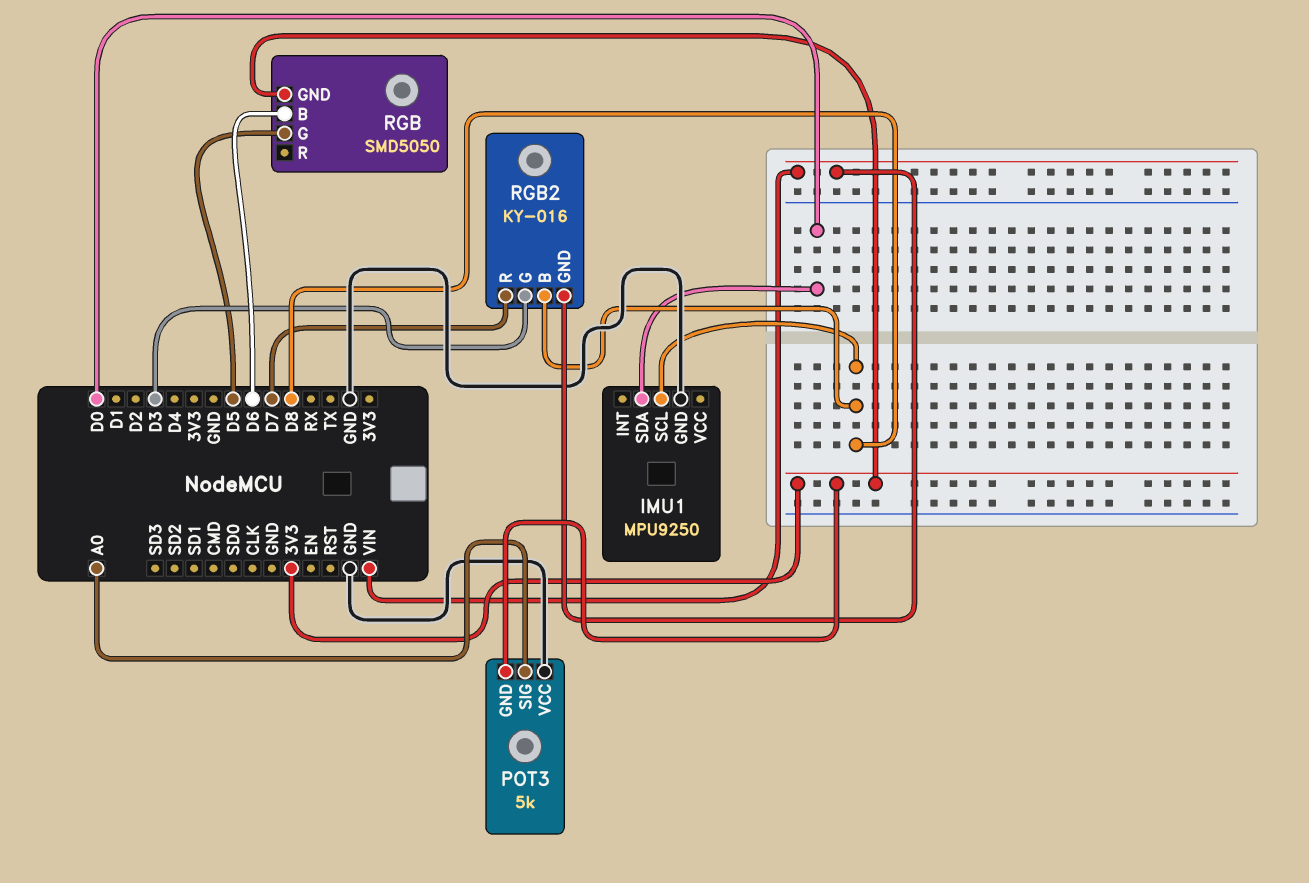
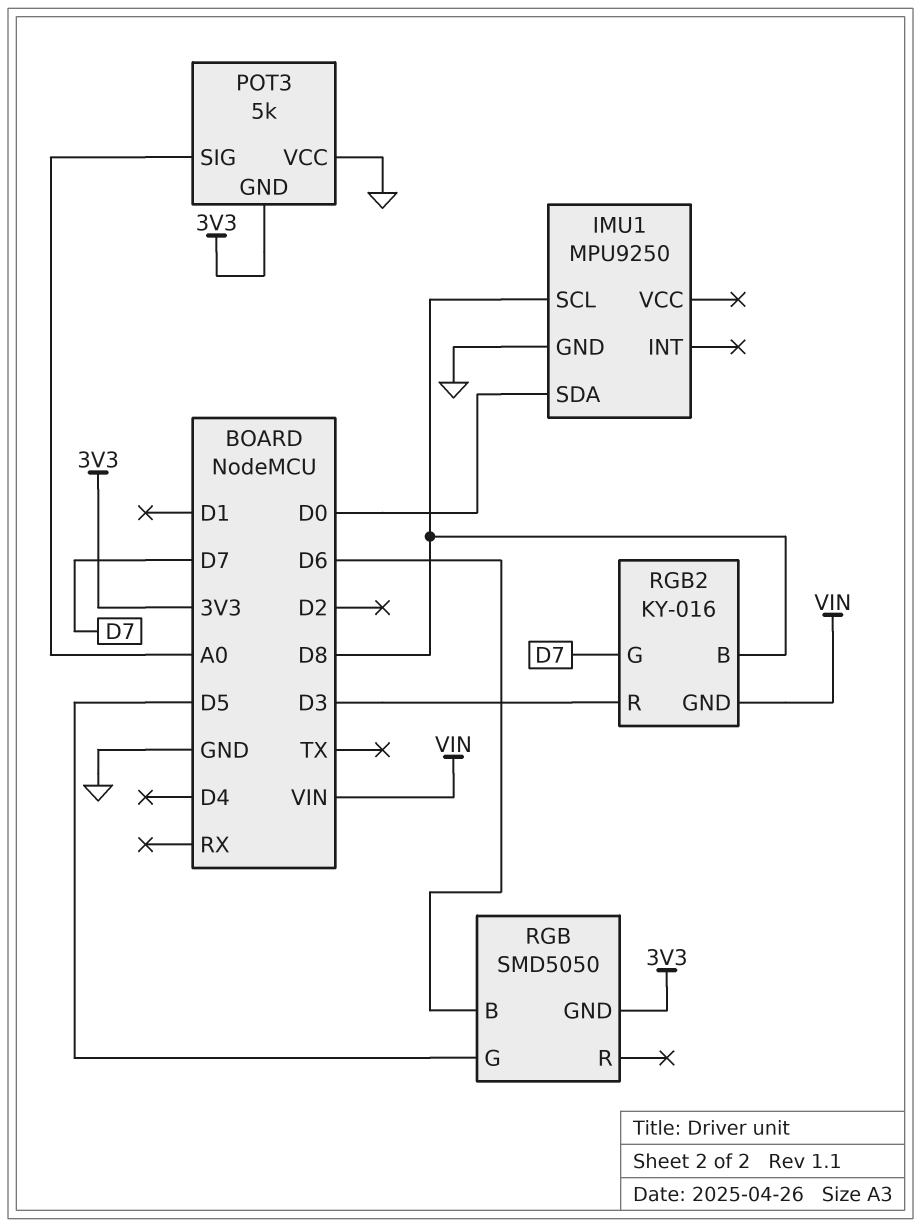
RGB2 pin G: D3 -> D7
RGB2 pin R: D7 -> D3

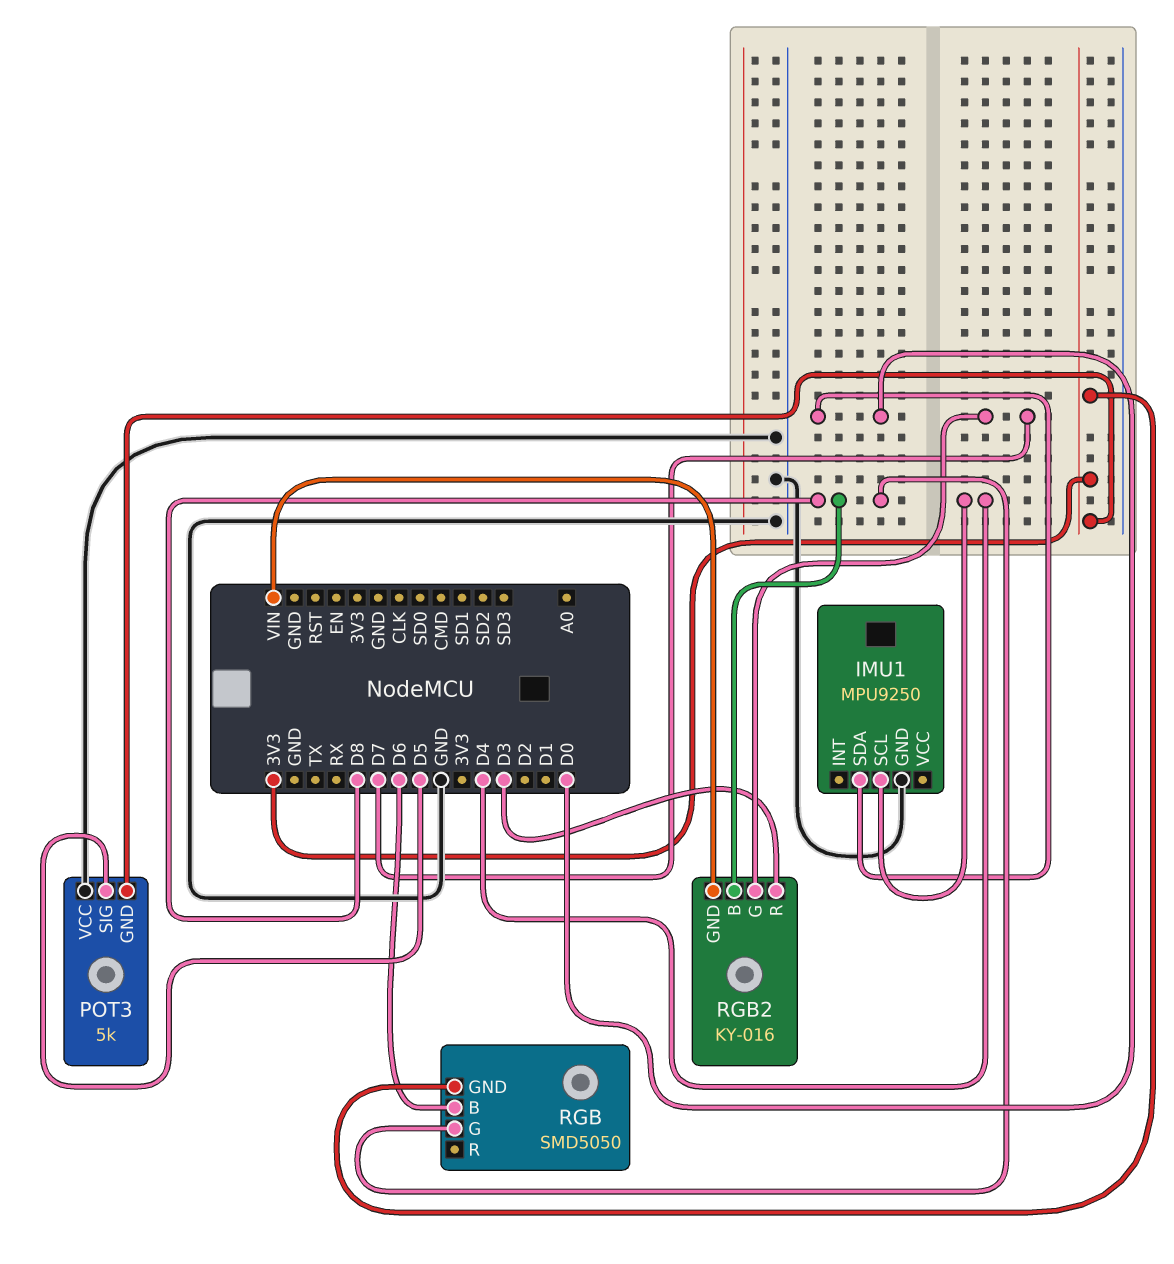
IMU1 pin SCL: D8 -> D4
POT3 pin SIG: A0 -> D5
RGB pin G: D5 -> D8

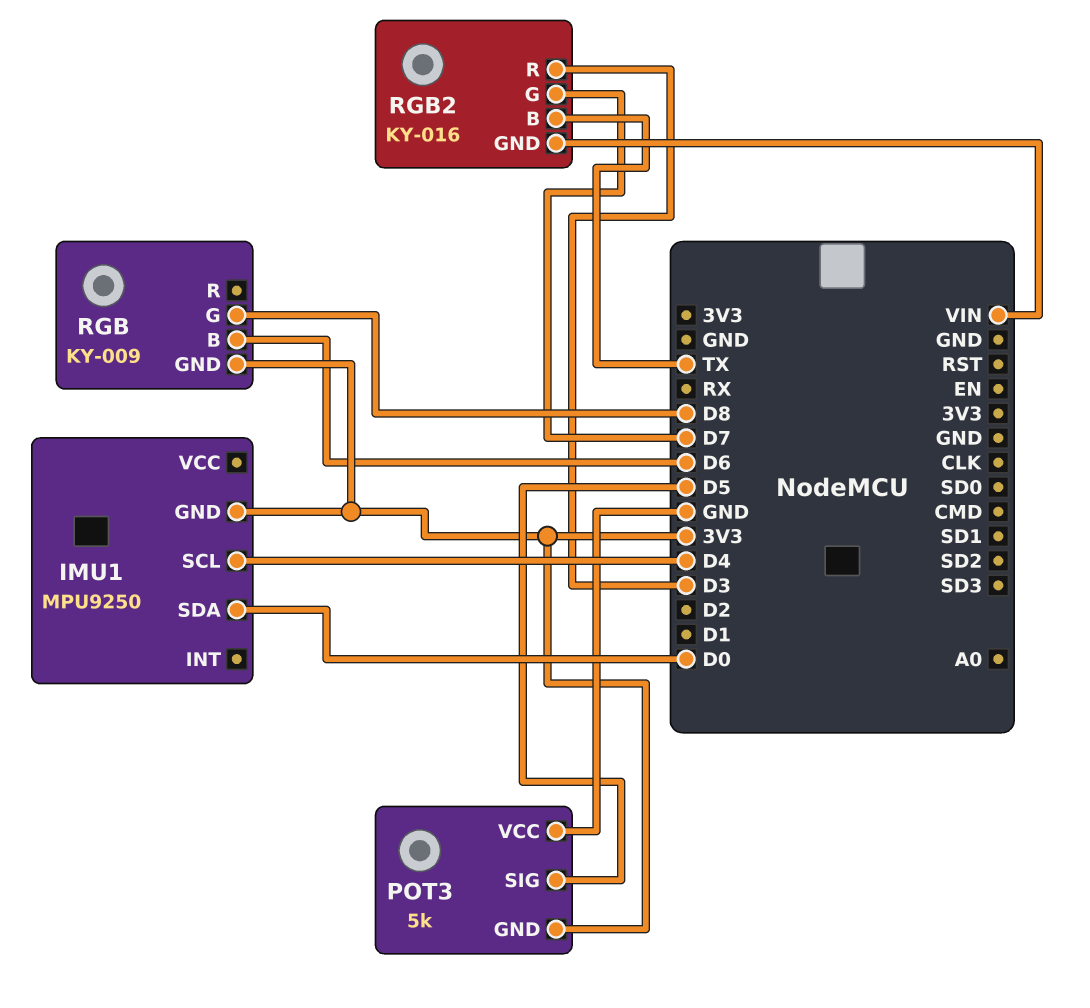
IMU1 pin GND: GND -> 3V3
RGB: SMD5050 -> KY-009
RGB2 pin B: D8 -> TX

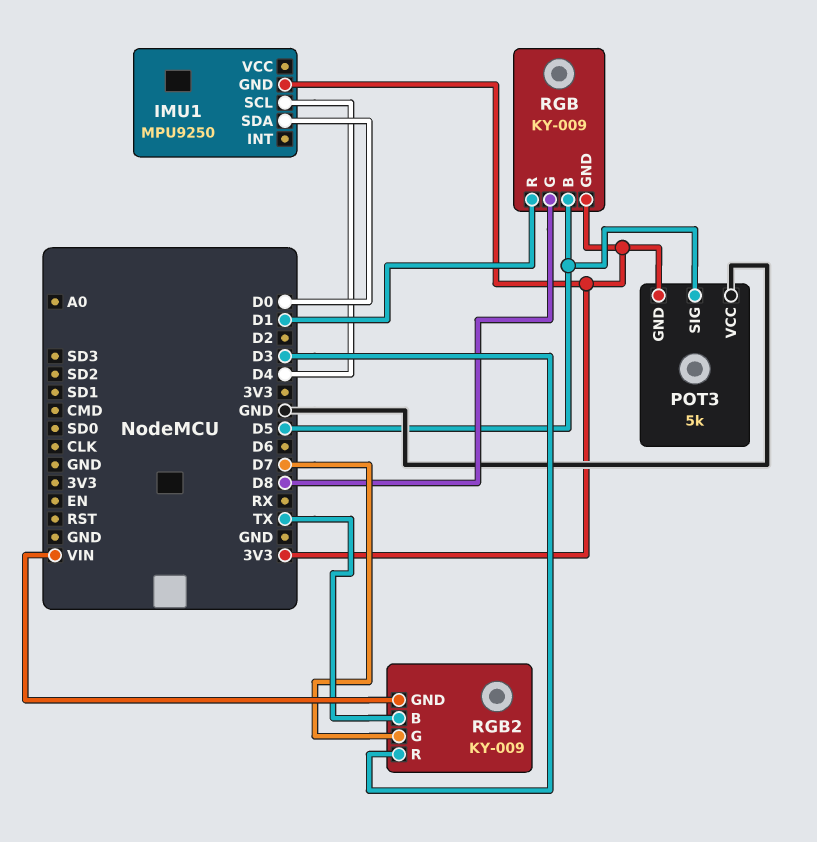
RGB pin B: D6 -> D5
RGB pin R: none -> D1
RGB2: KY-016 -> KY-009

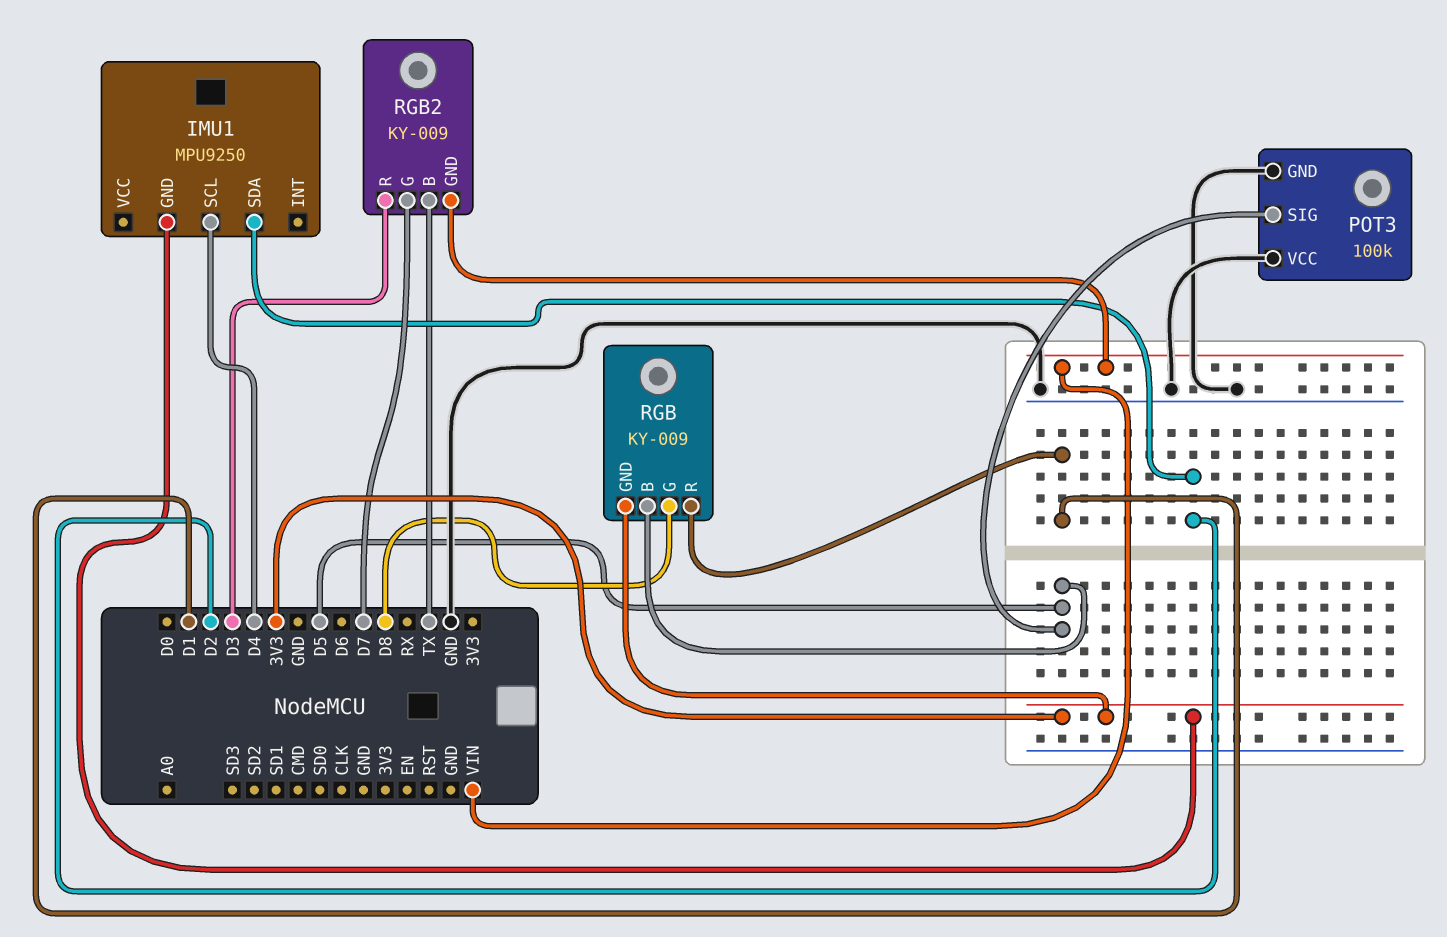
IMU1 pin SDA: D0 -> D2
POT3: 5k -> 100k
POT3 pin GND: 3V3 -> GND

